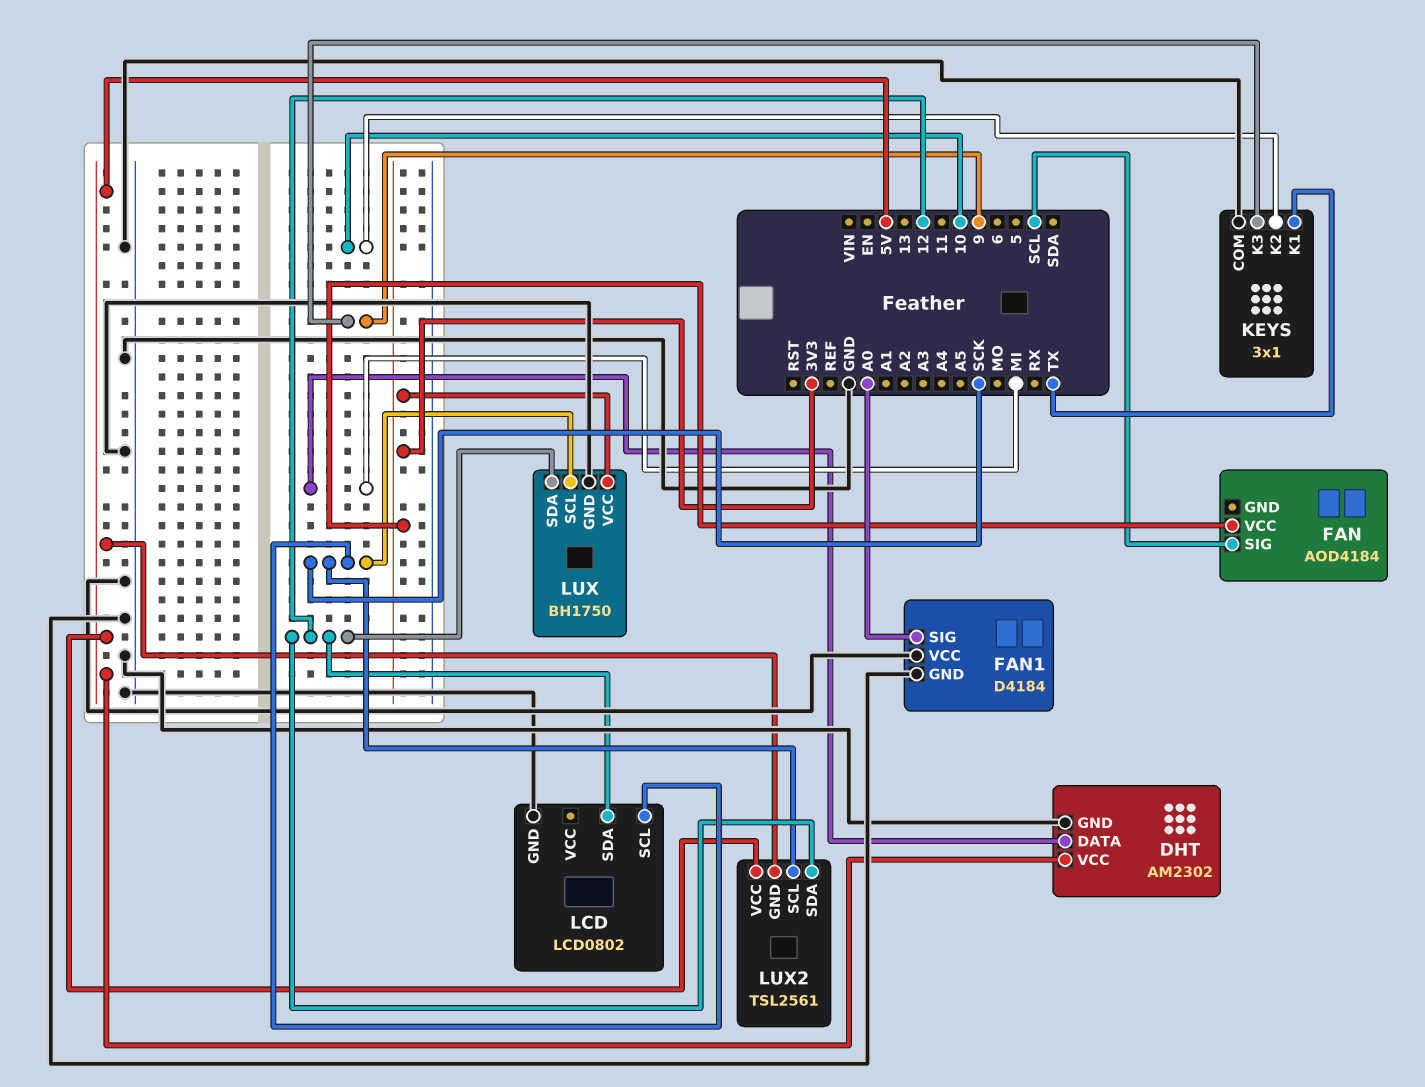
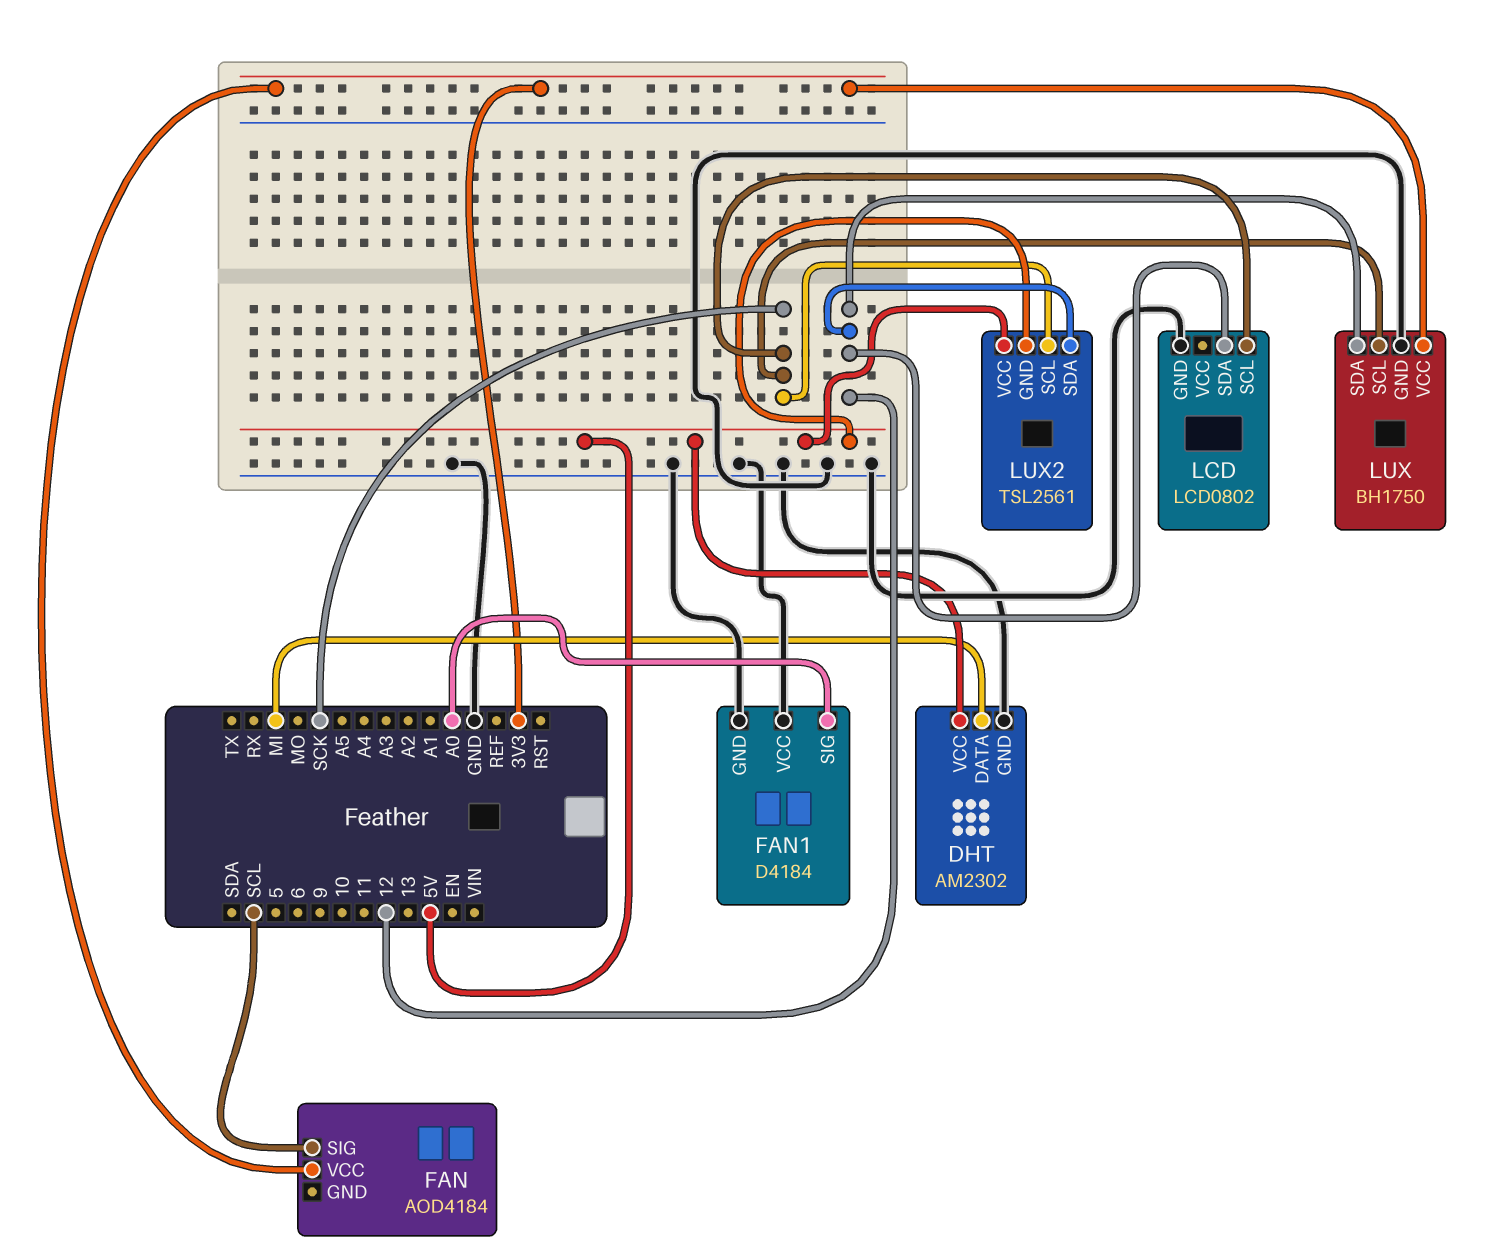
KEYS: 3x1 -> none
KEYS pin COM: GND -> none
KEYS pin K1: TX -> none
KEYS pin K2: 10 -> none
KEYS pin K3: 9 -> none

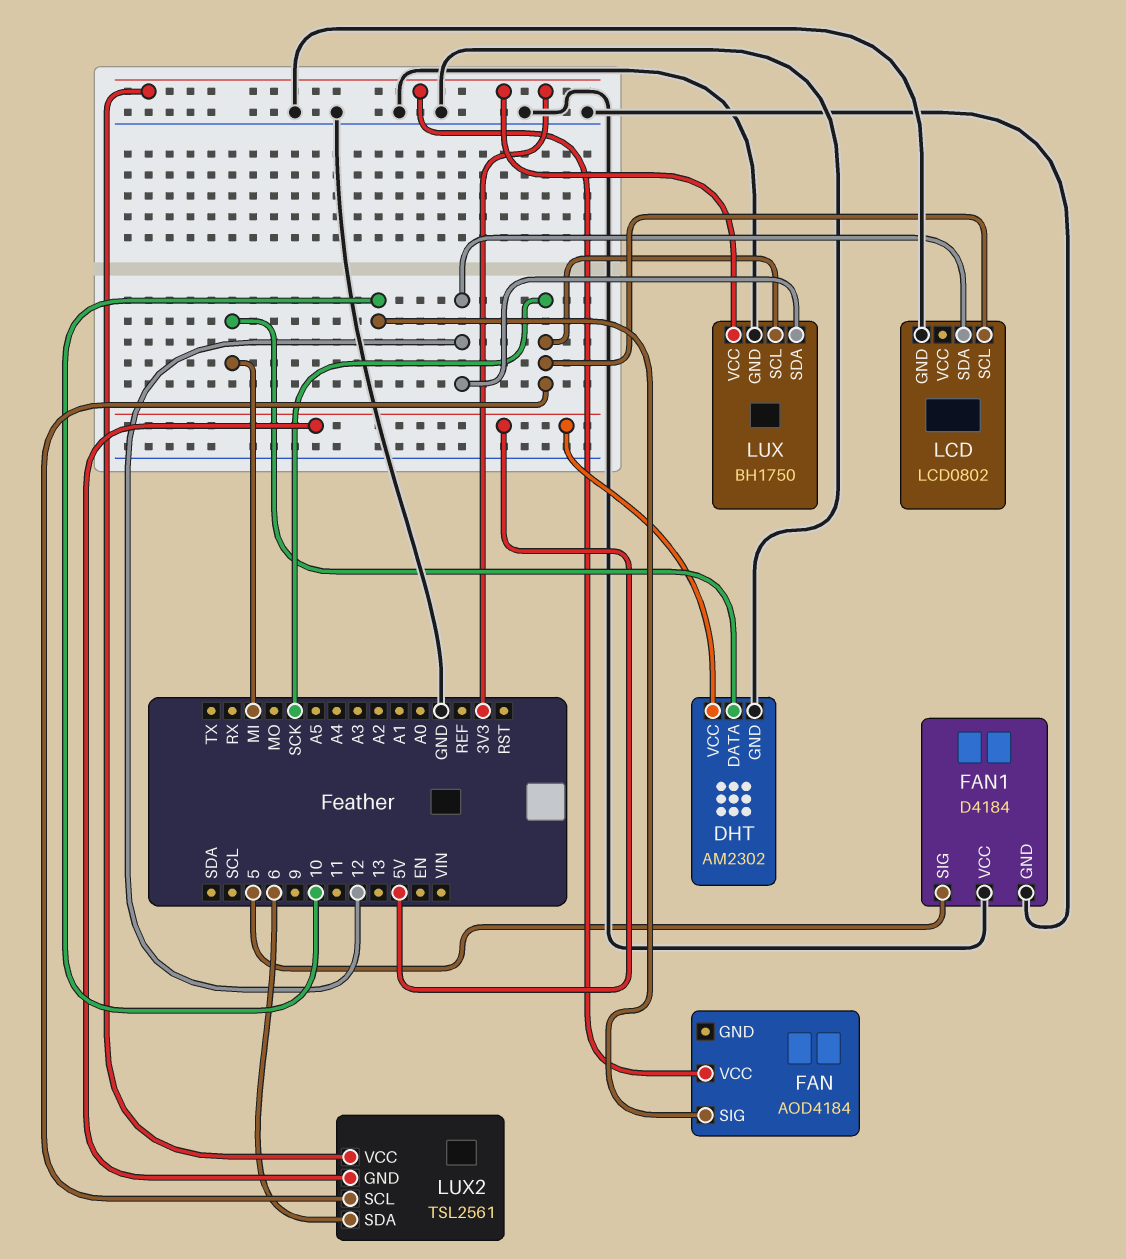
FAN pin SIG: SCL -> 10
FAN1 pin SIG: A0 -> 5
LUX2 pin SDA: 12 -> 6
LUX2 pin VCC: 5V -> 3V3

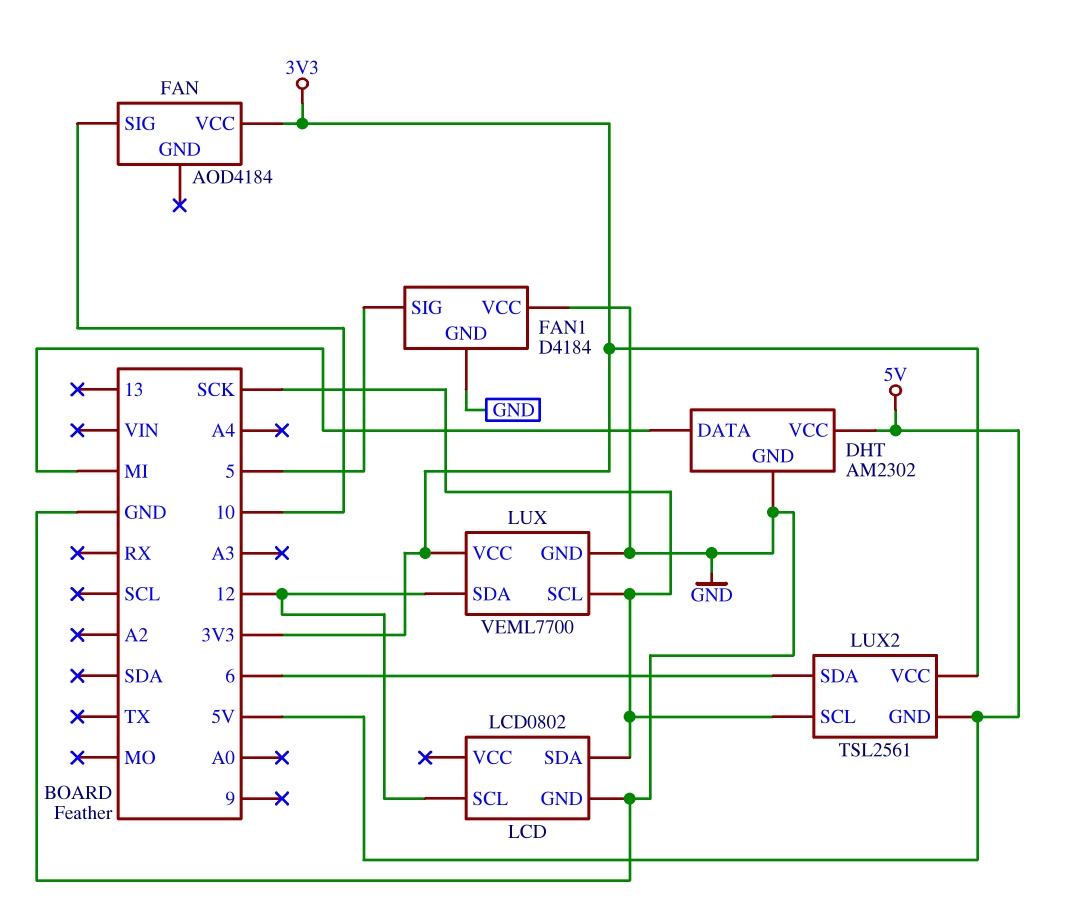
LCD pin SCL: SCK -> 12
LCD pin SDA: 12 -> SCK
LUX: BH1750 -> VEML7700

